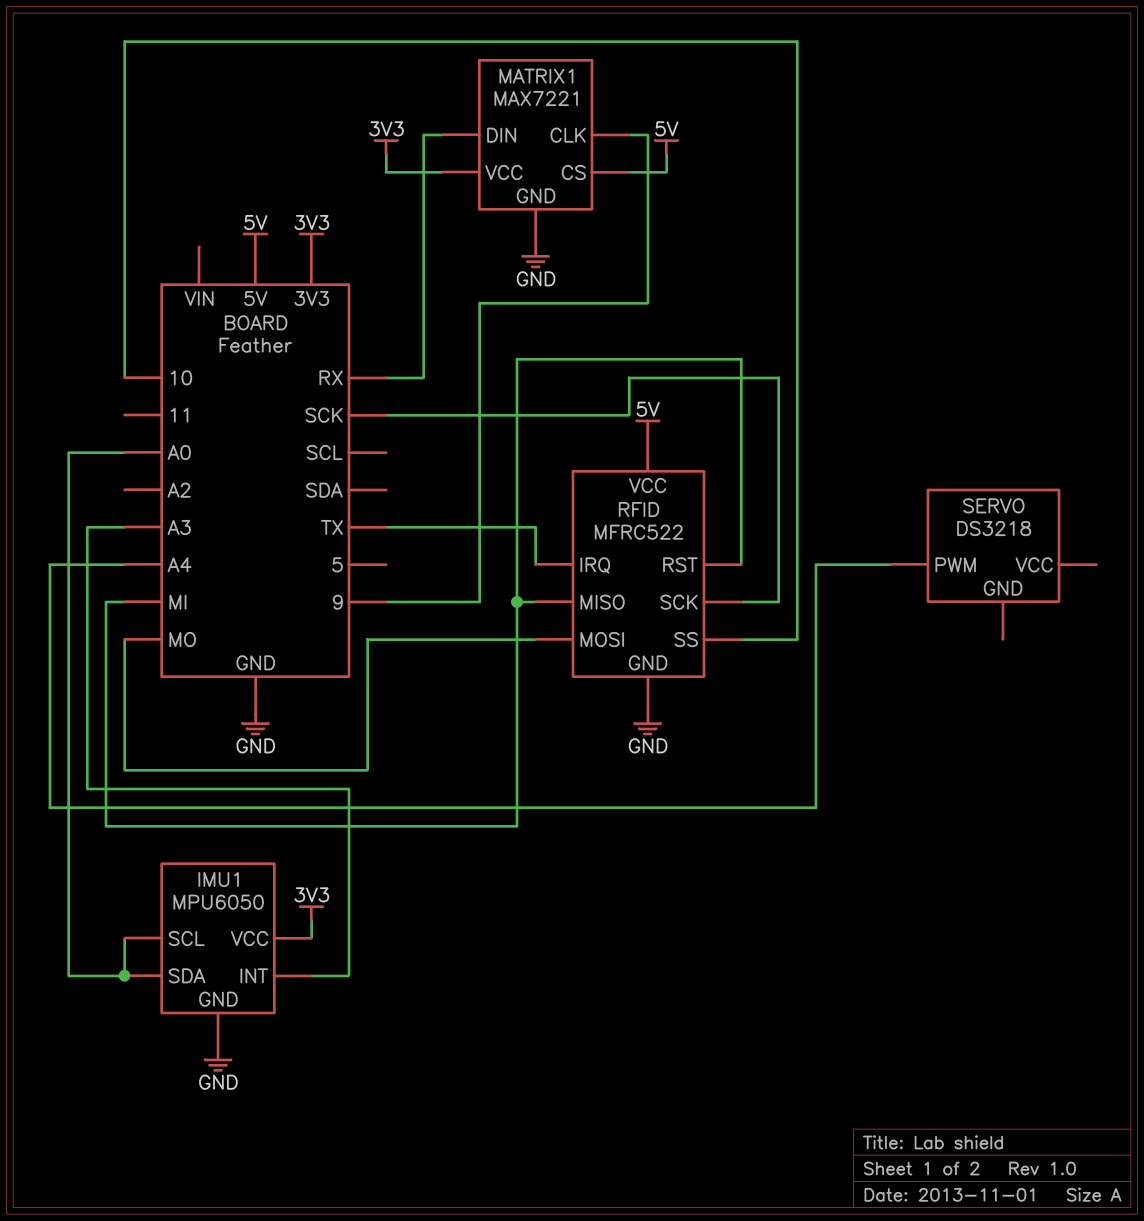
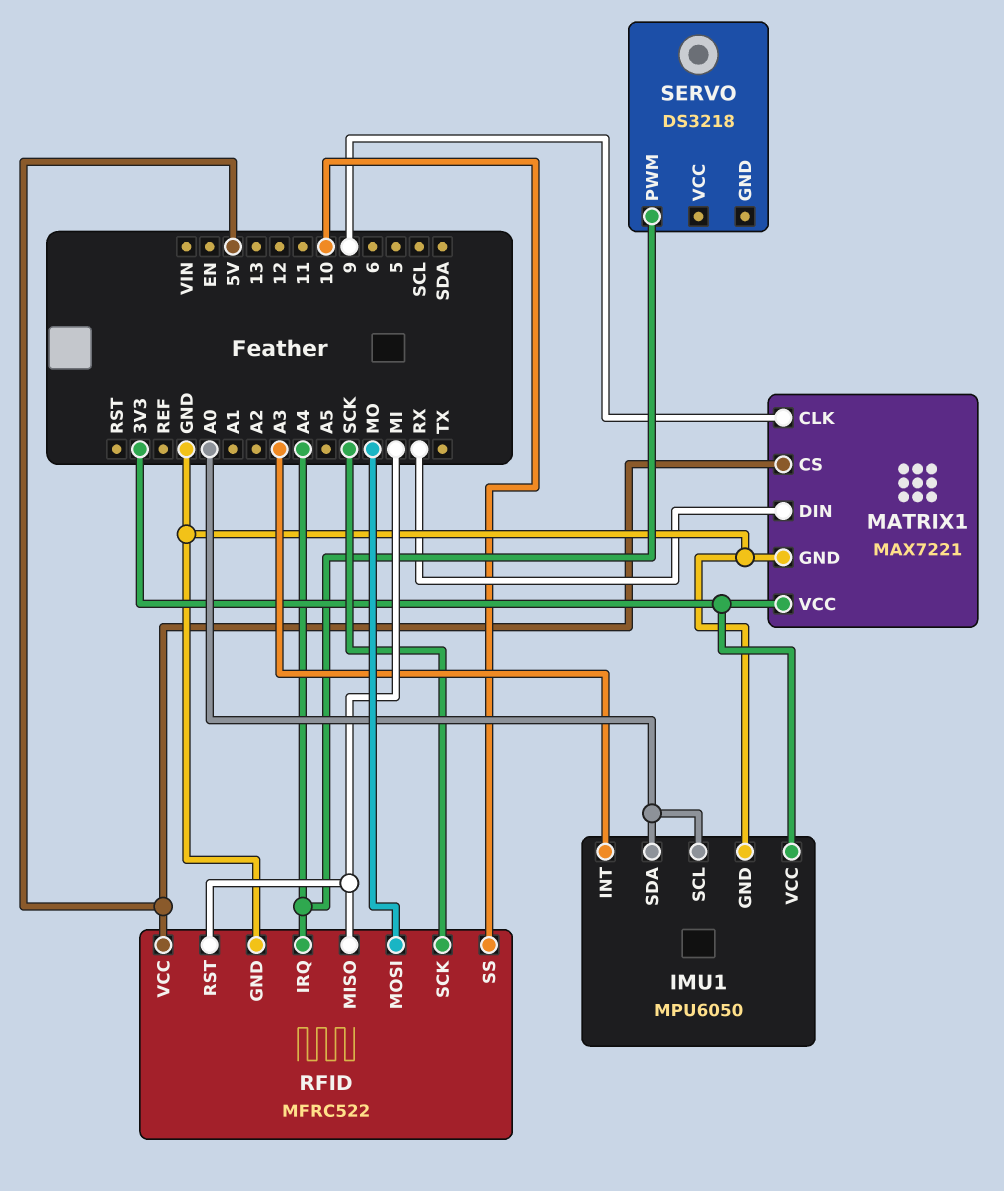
RFID pin IRQ: TX -> A4

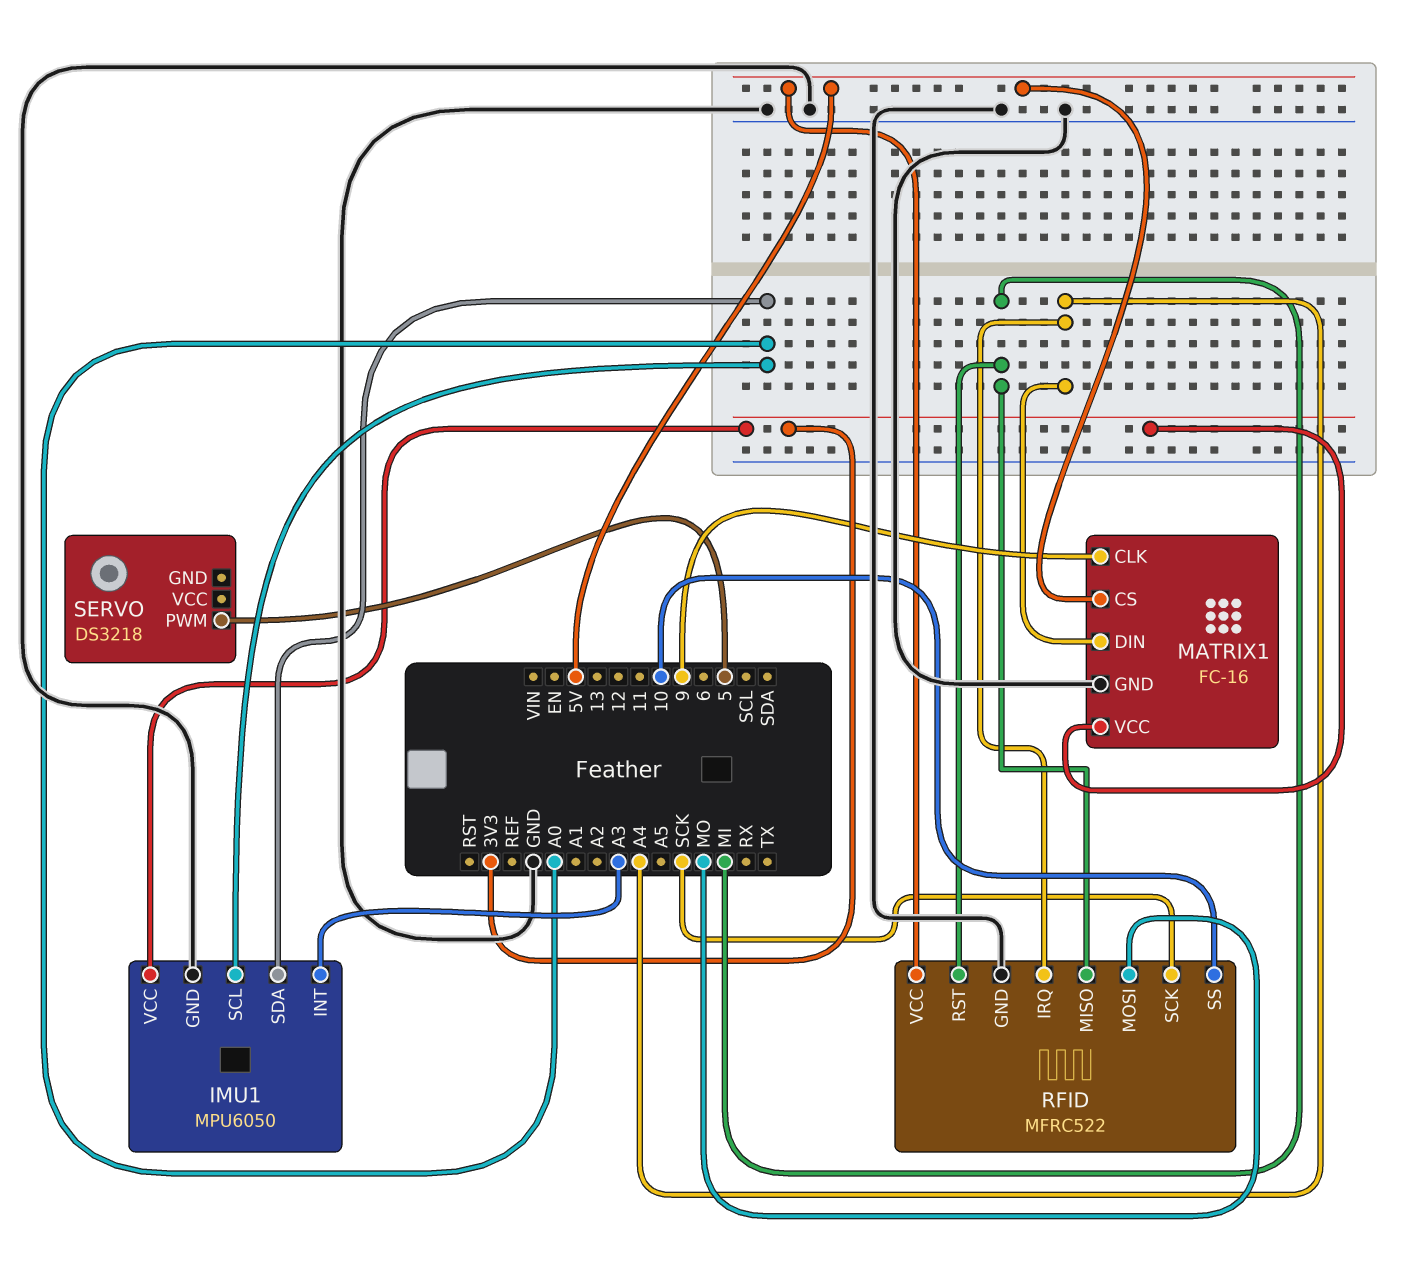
MATRIX1: MAX7221 -> FC-16
MATRIX1 pin DIN: RX -> A4
SERVO pin PWM: A4 -> 5

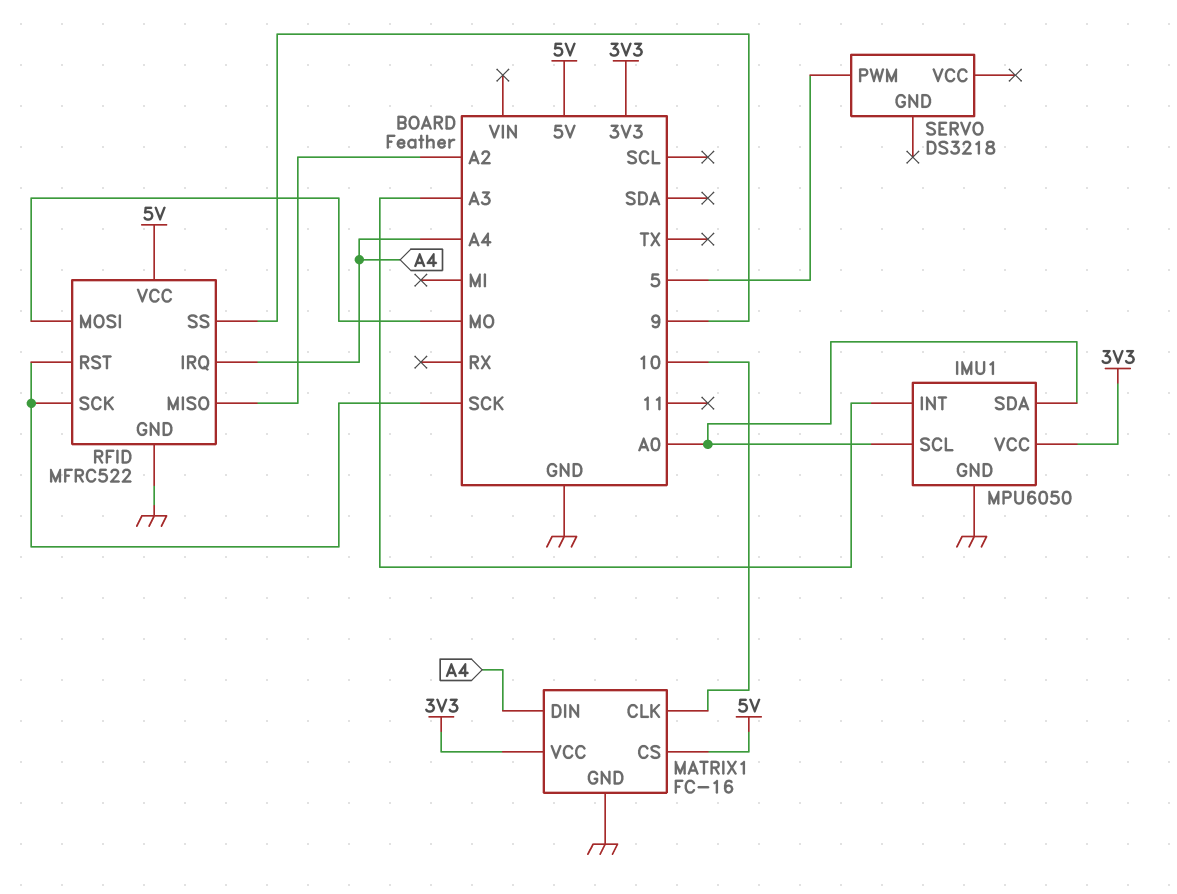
MATRIX1 pin CLK: 9 -> 10
RFID pin MISO: MI -> A2
RFID pin RST: MI -> SCK
RFID pin SS: 10 -> 9

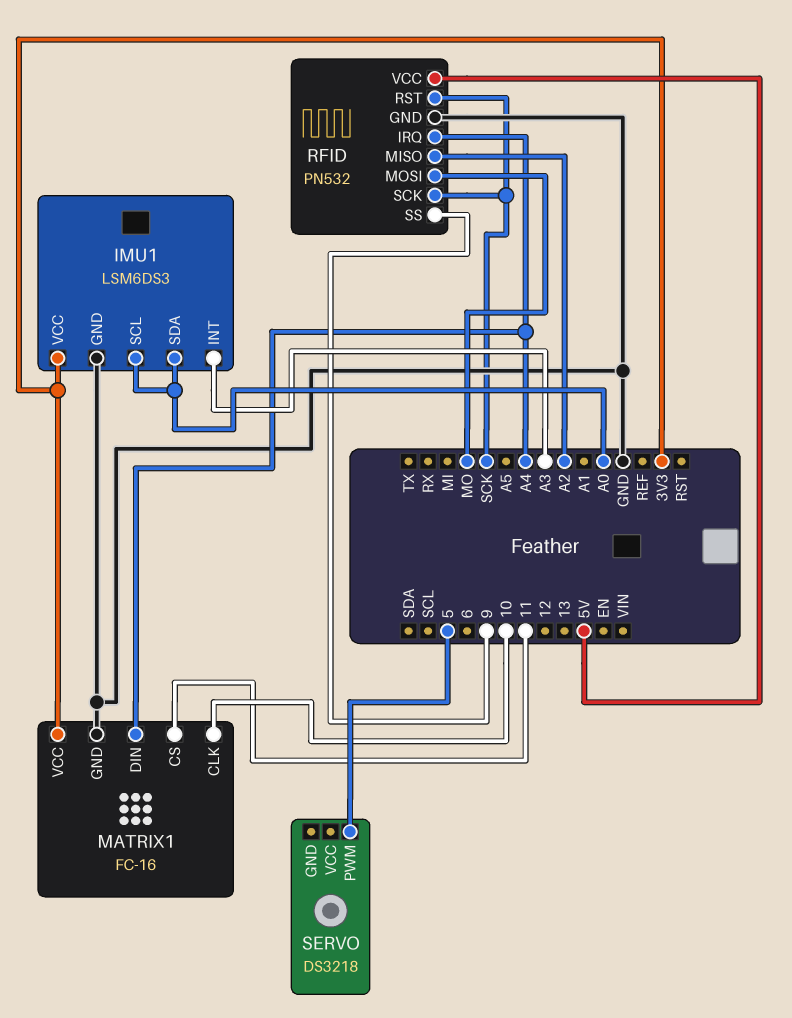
IMU1: MPU6050 -> LSM6DS3
MATRIX1 pin CS: 5V -> 11
RFID: MFRC522 -> PN532

